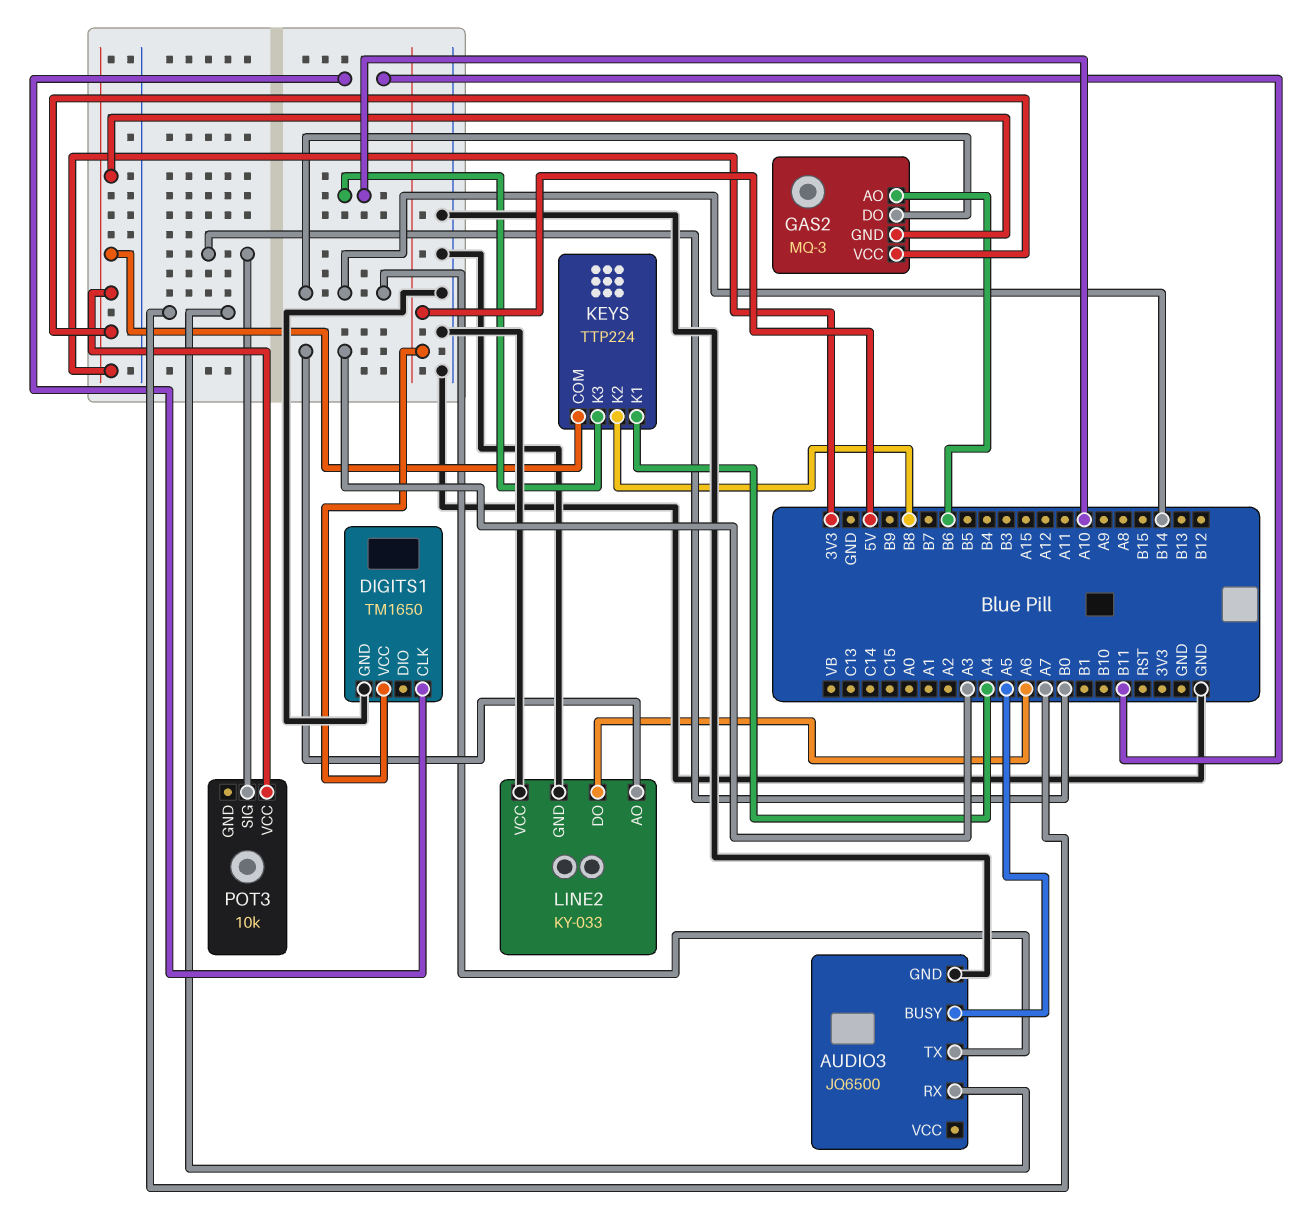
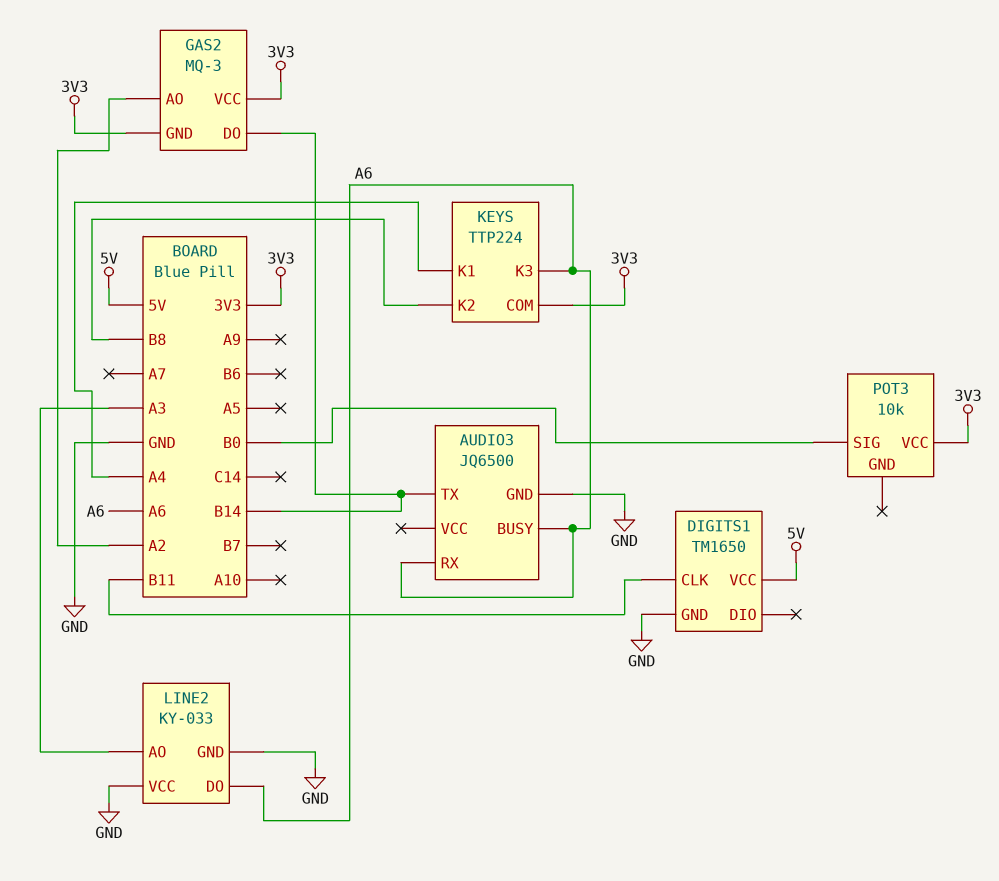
AUDIO3 pin BUSY: A5 -> A6
AUDIO3 pin RX: A7 -> A6
GAS2 pin AO: B6 -> A2
KEYS pin K3: A10 -> A6

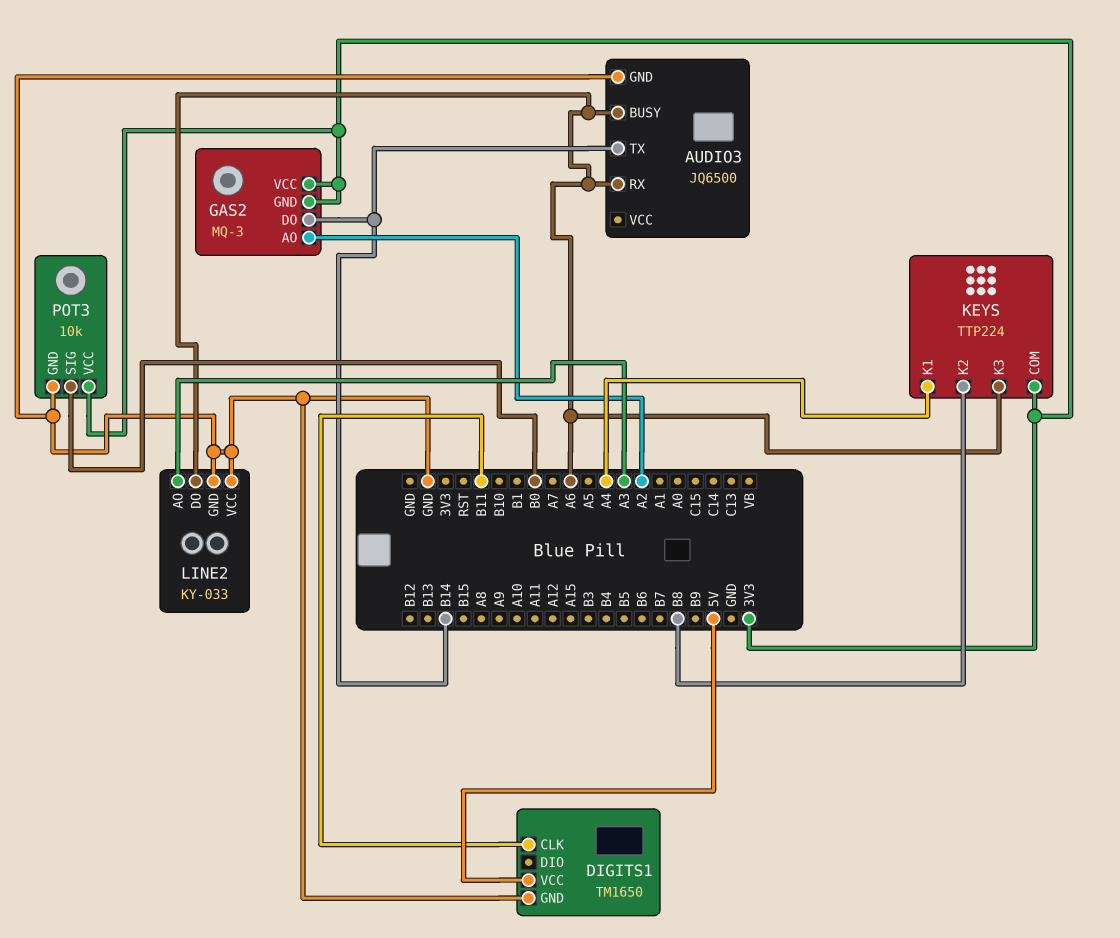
POT3 pin GND: none -> GND

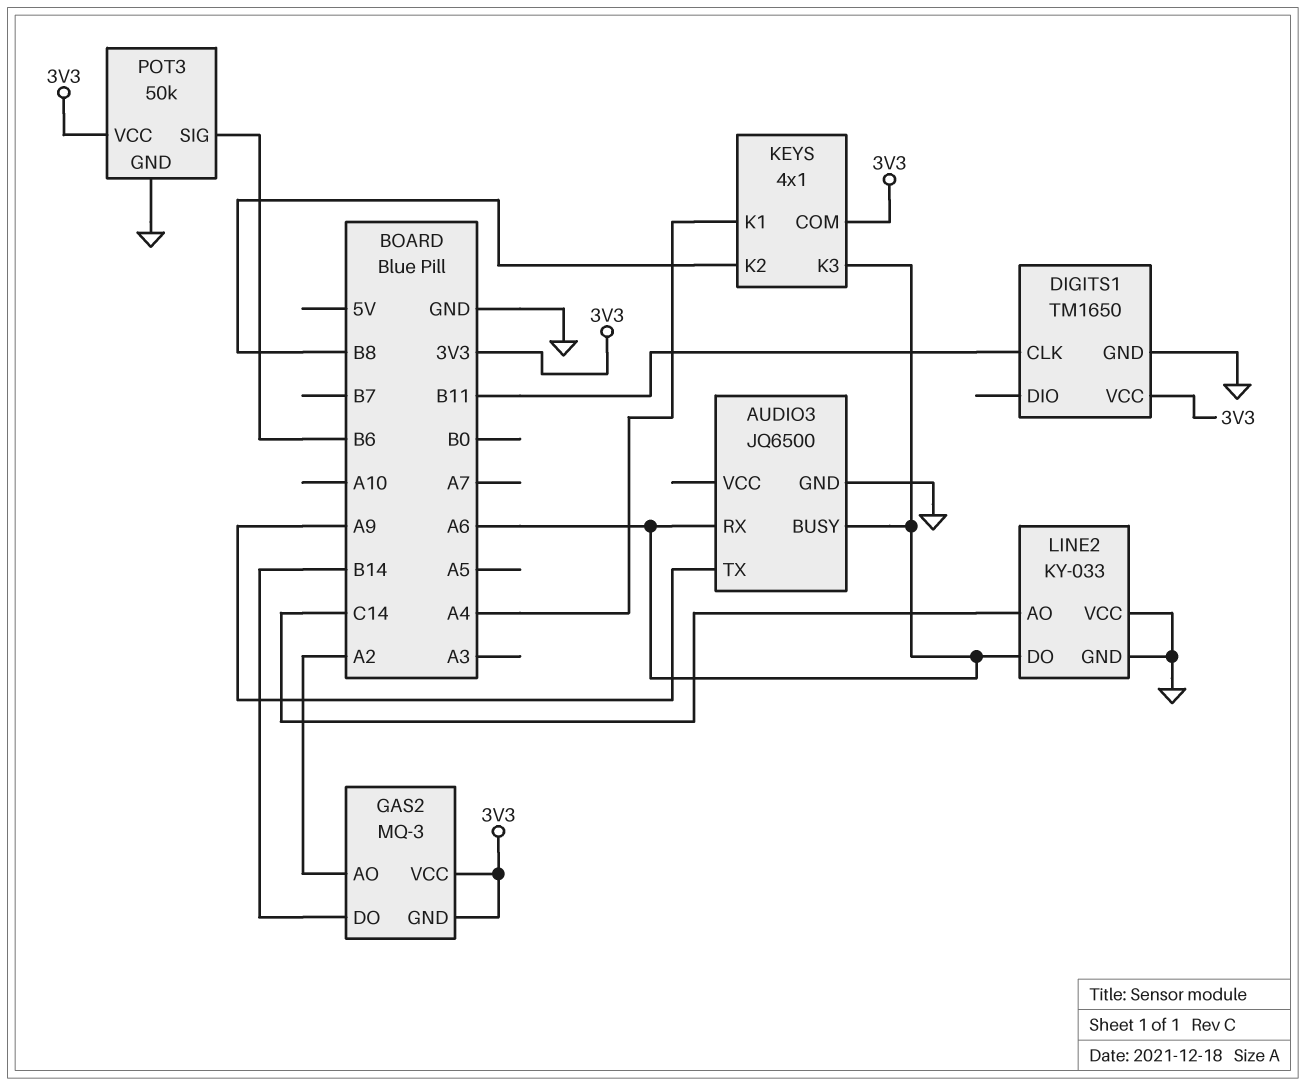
AUDIO3 pin TX: B14 -> A9
DIGITS1 pin VCC: 5V -> 3V3
KEYS: TTP224 -> 4x1
LINE2 pin AO: A3 -> C14
POT3: 10k -> 50k
POT3 pin SIG: B0 -> B6

